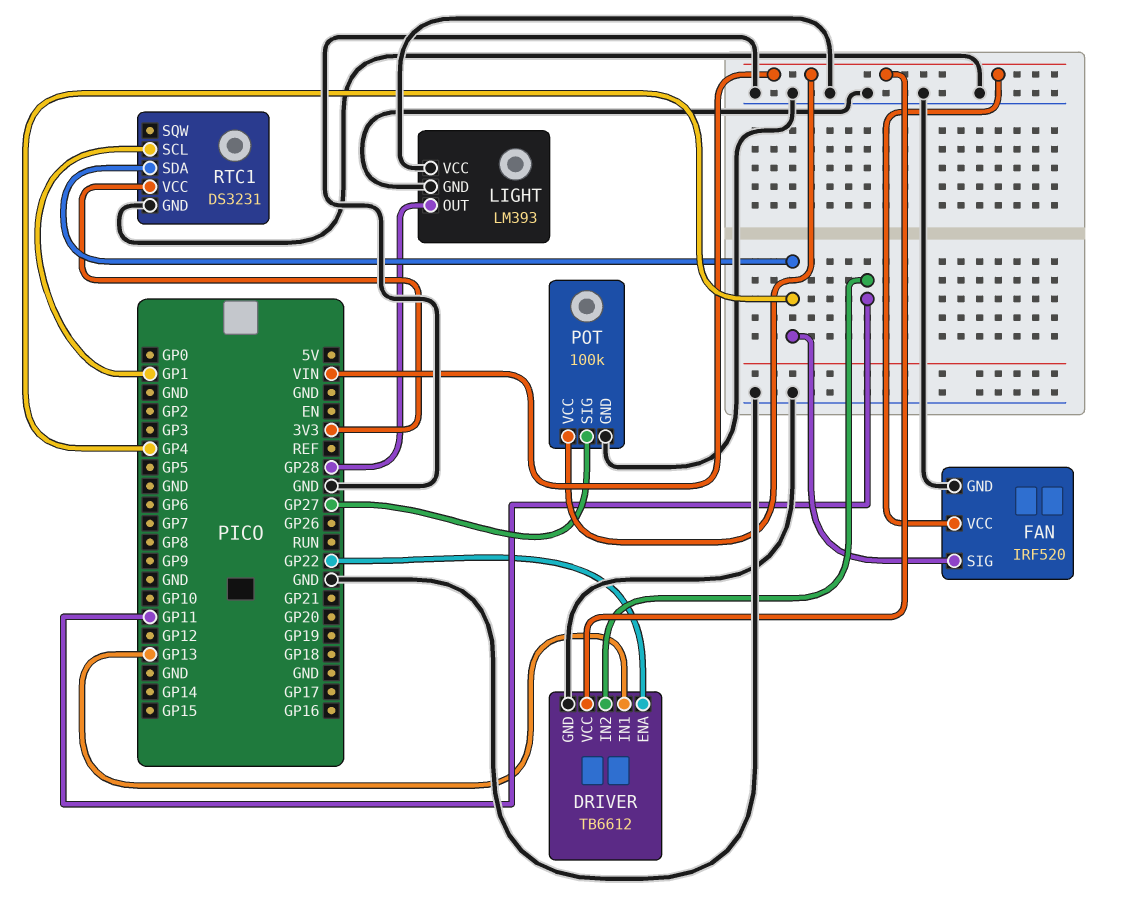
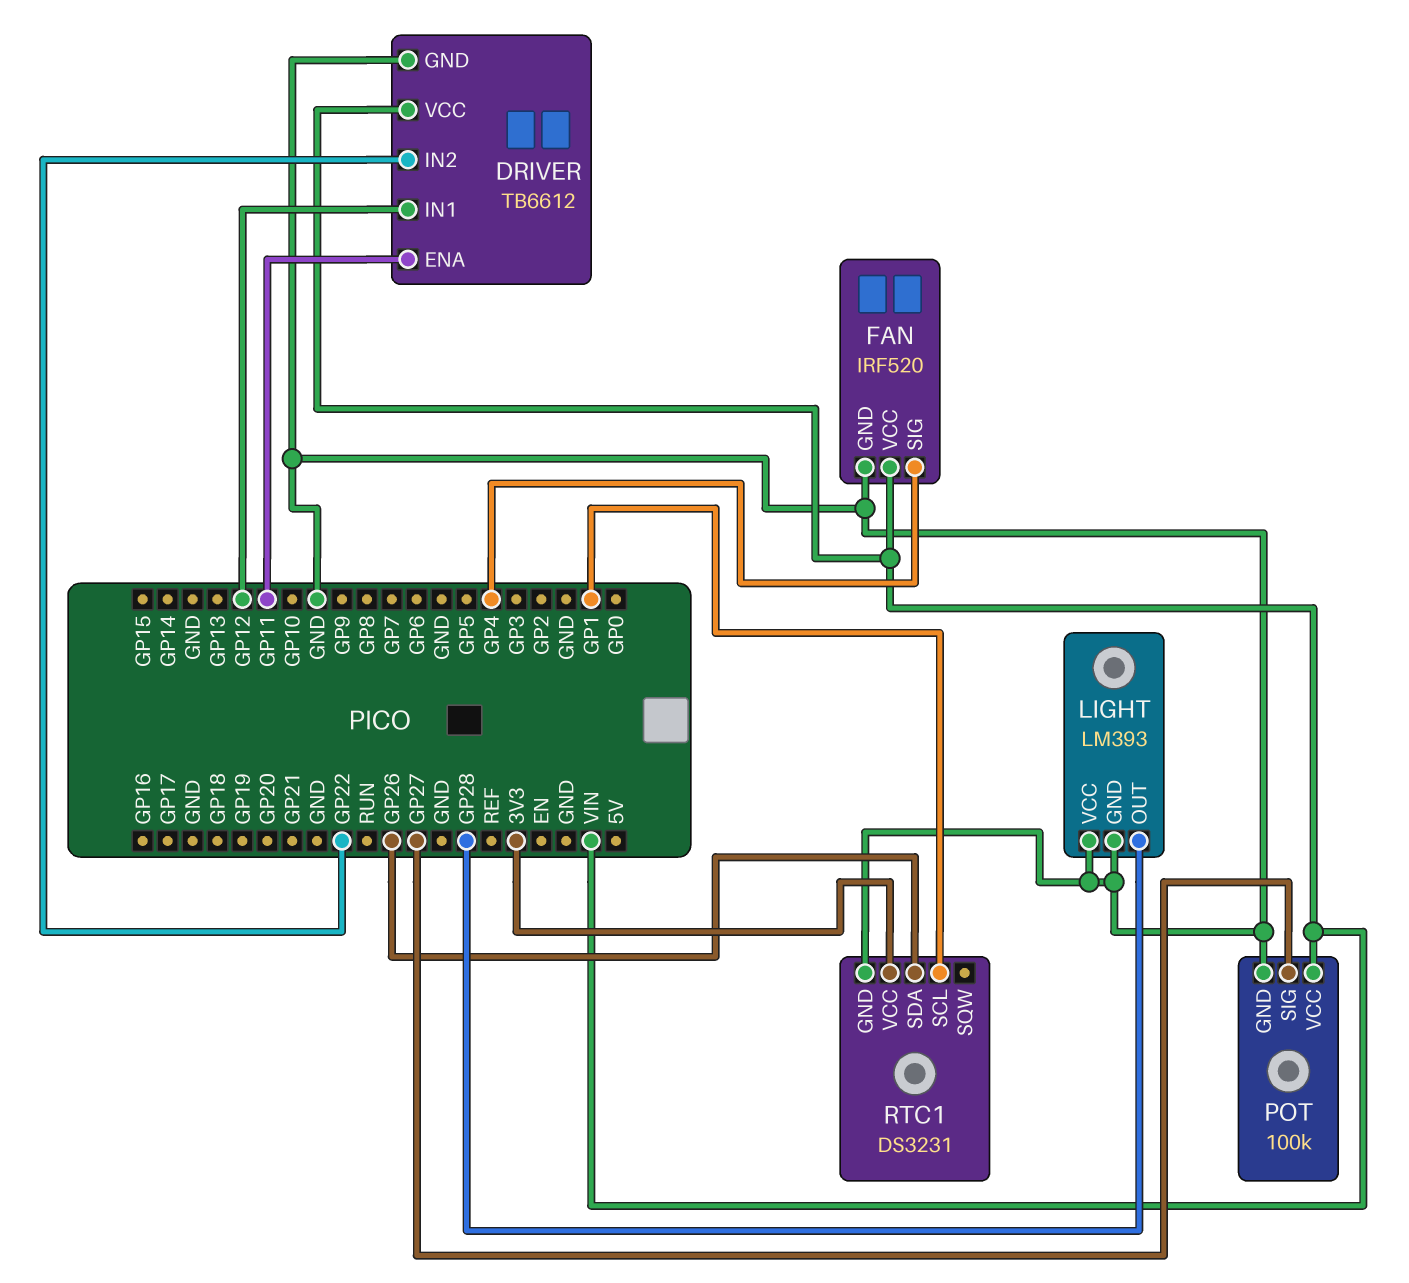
DRIVER pin ENA: GP22 -> GP11
DRIVER pin IN1: GP13 -> GP12
DRIVER pin IN2: GP11 -> GP22
RTC1 pin SDA: GP4 -> GP26

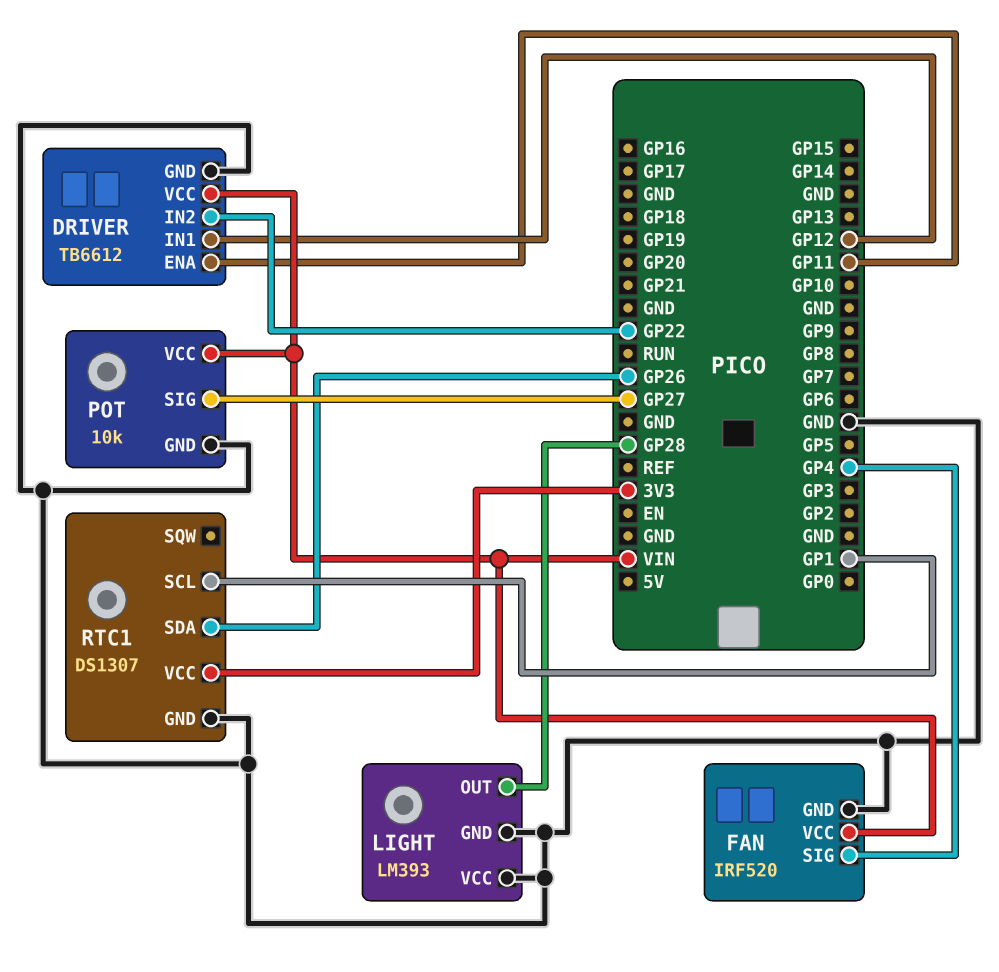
POT: 100k -> 10k
RTC1: DS3231 -> DS1307

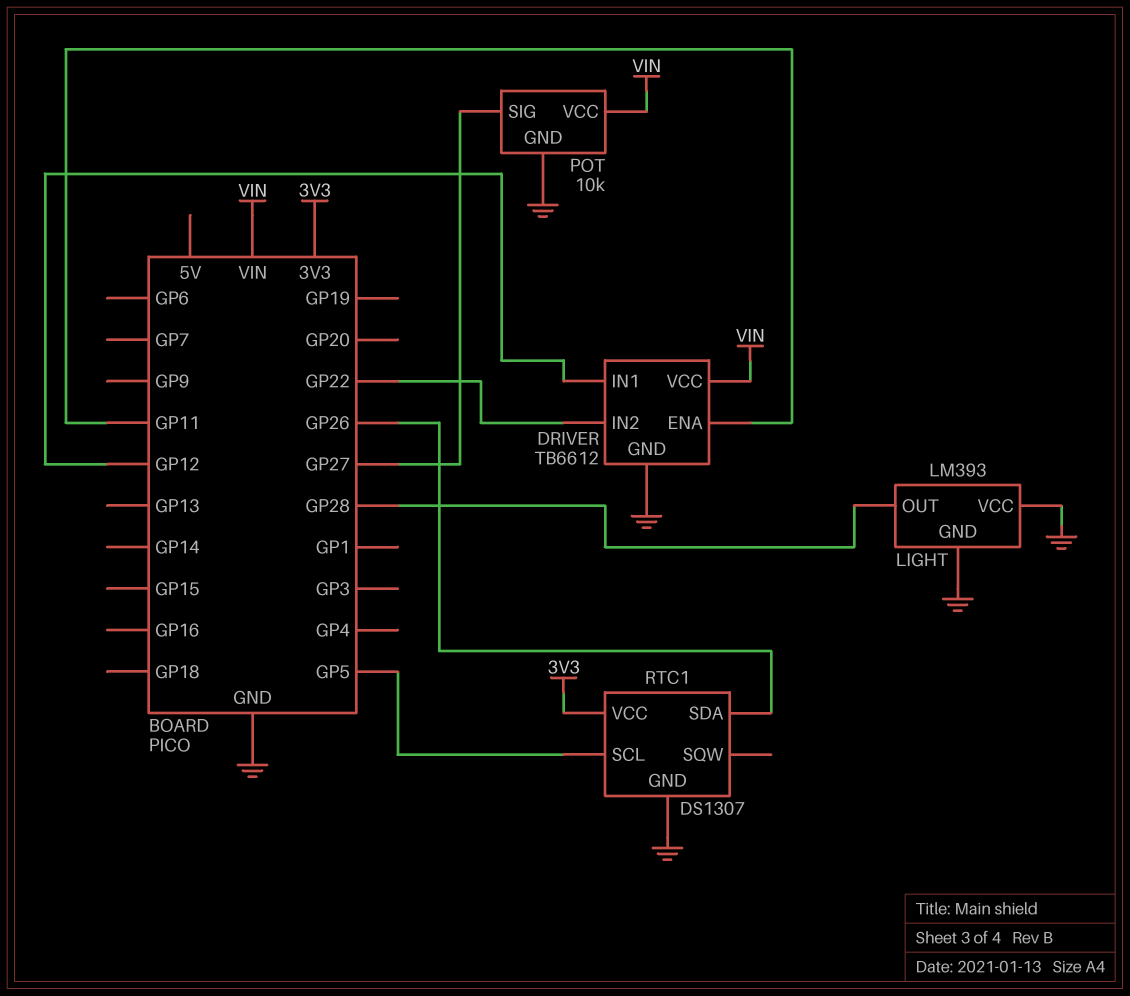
FAN: IRF520 -> none
FAN pin GND: GND -> none
FAN pin SIG: GP4 -> none
FAN pin VCC: VIN -> none
RTC1 pin SCL: GP1 -> GP5

